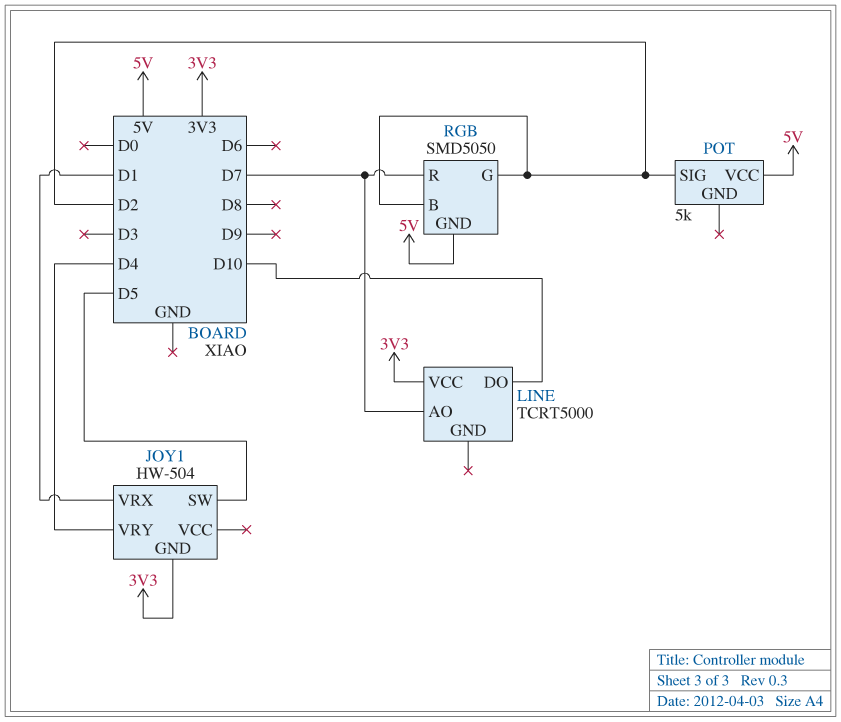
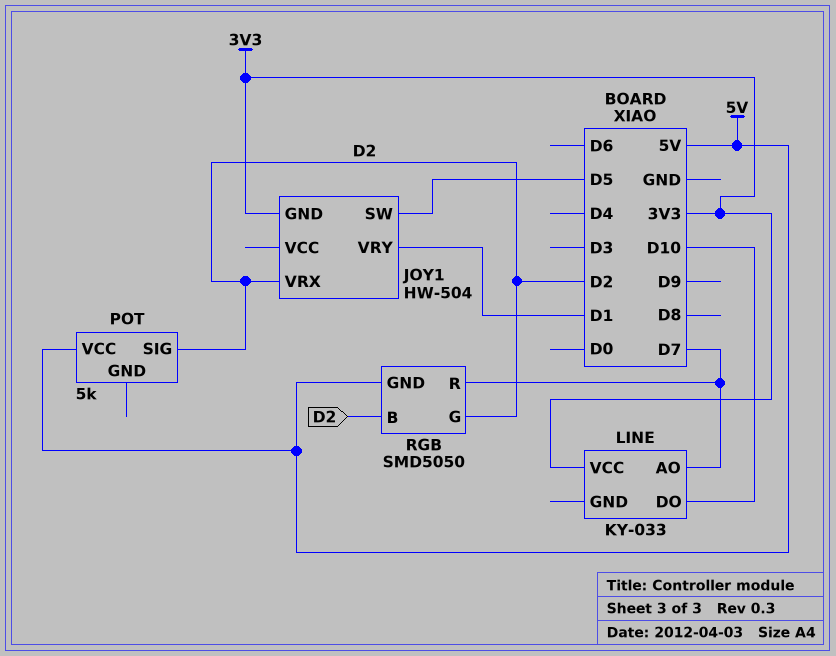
JOY1 pin VRX: D1 -> D2
JOY1 pin VRY: D4 -> D1
LINE: TCRT5000 -> KY-033

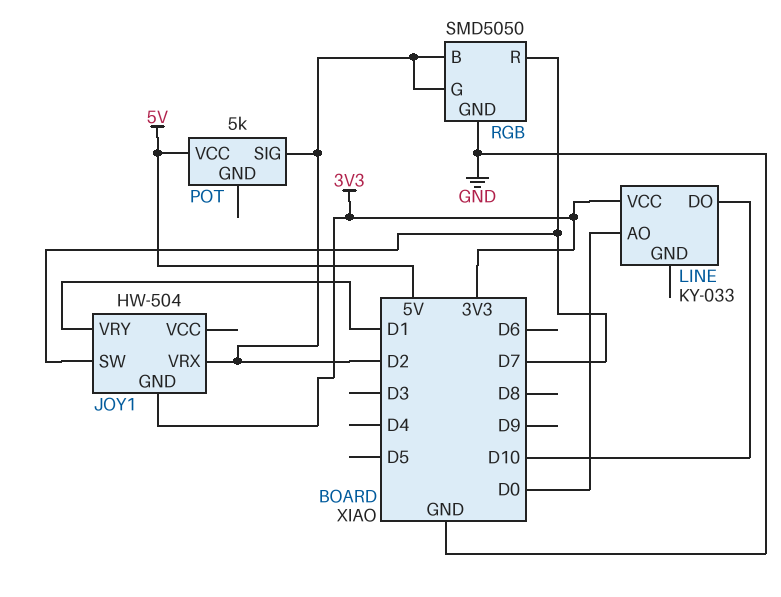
JOY1 pin SW: D5 -> D7
LINE pin AO: D7 -> D0
RGB pin GND: 5V -> GND

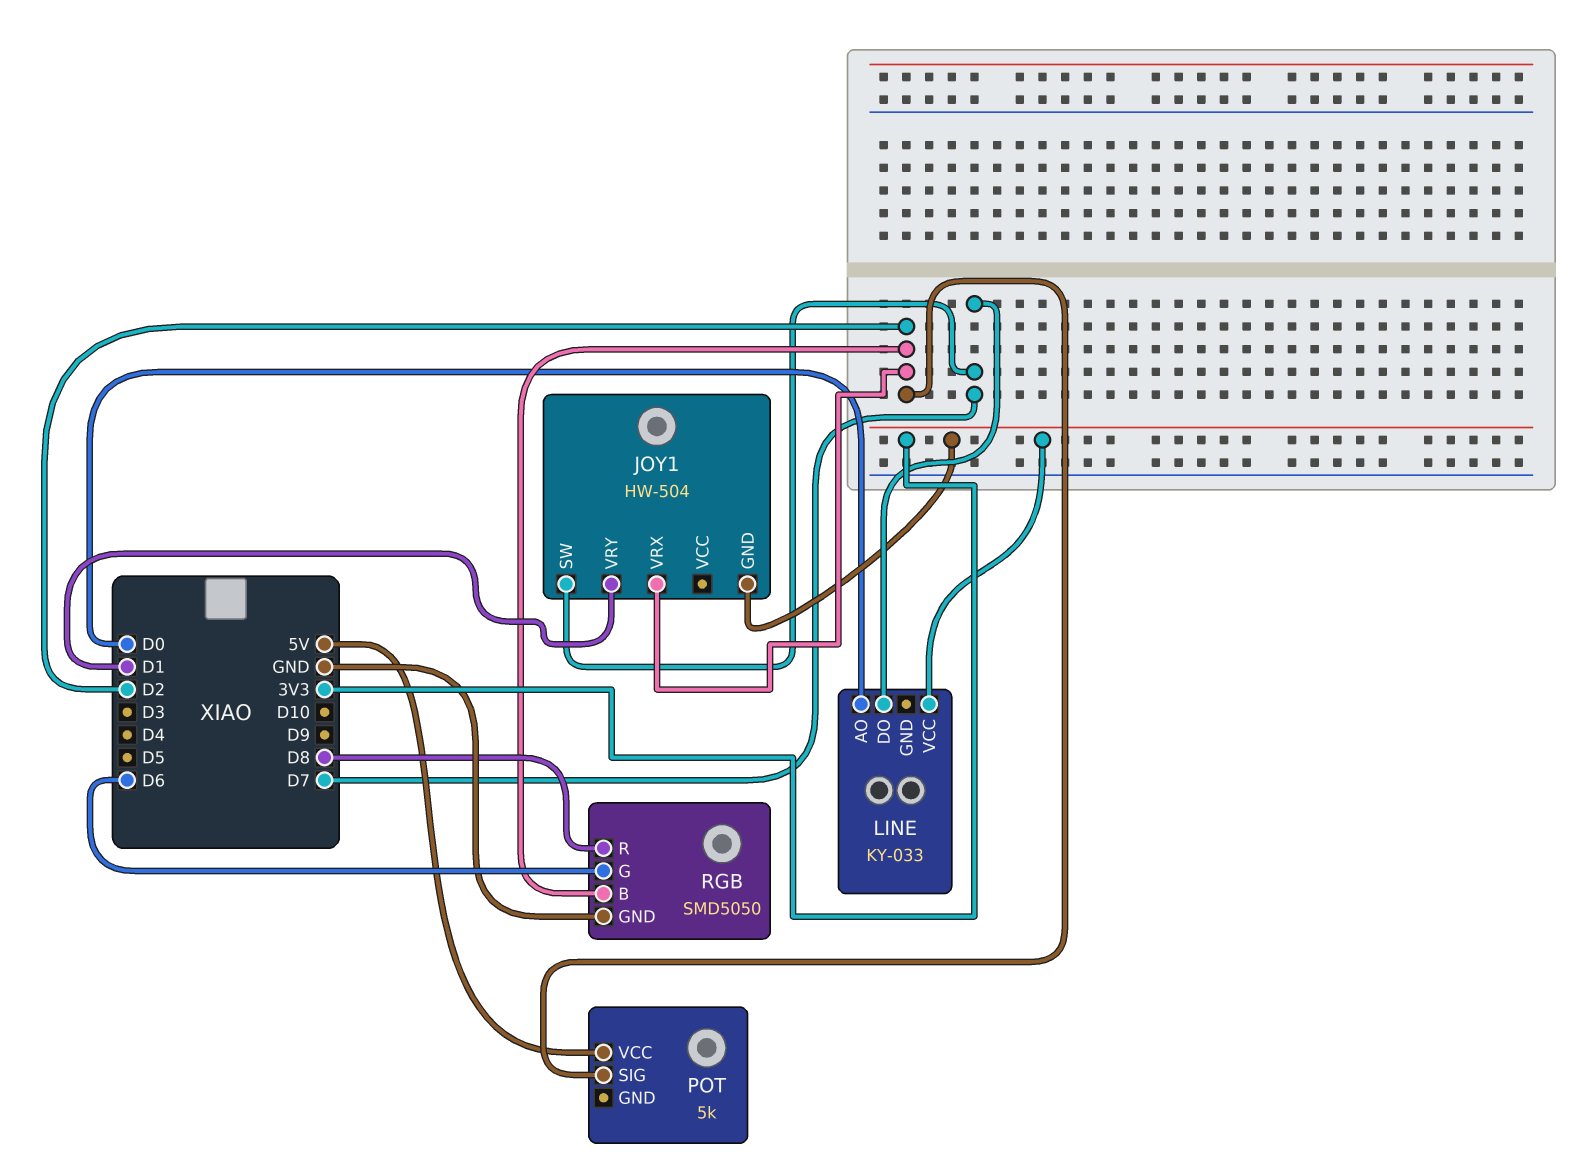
LINE pin DO: D10 -> D7
RGB pin G: D2 -> D6
RGB pin R: D7 -> D8

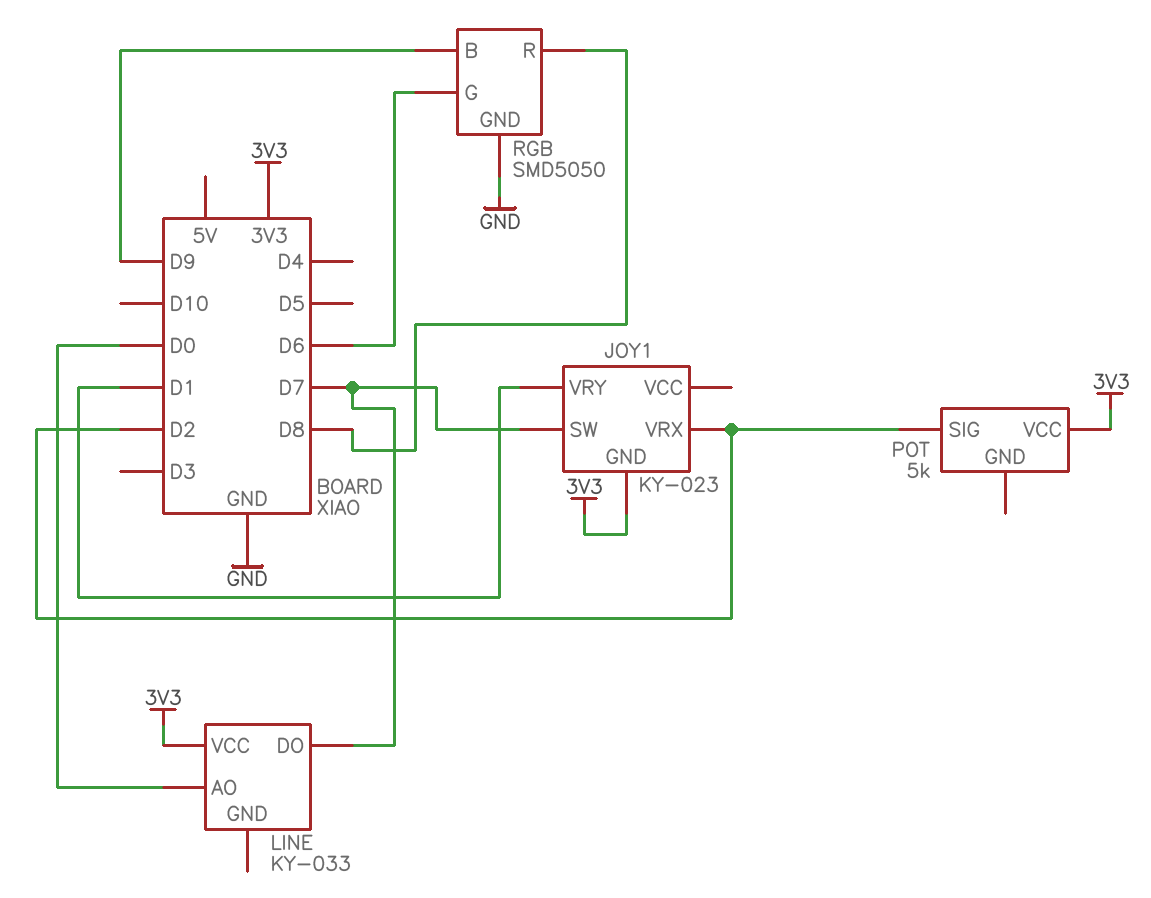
JOY1: HW-504 -> KY-023
POT pin VCC: 5V -> 3V3
RGB pin B: D2 -> D9

